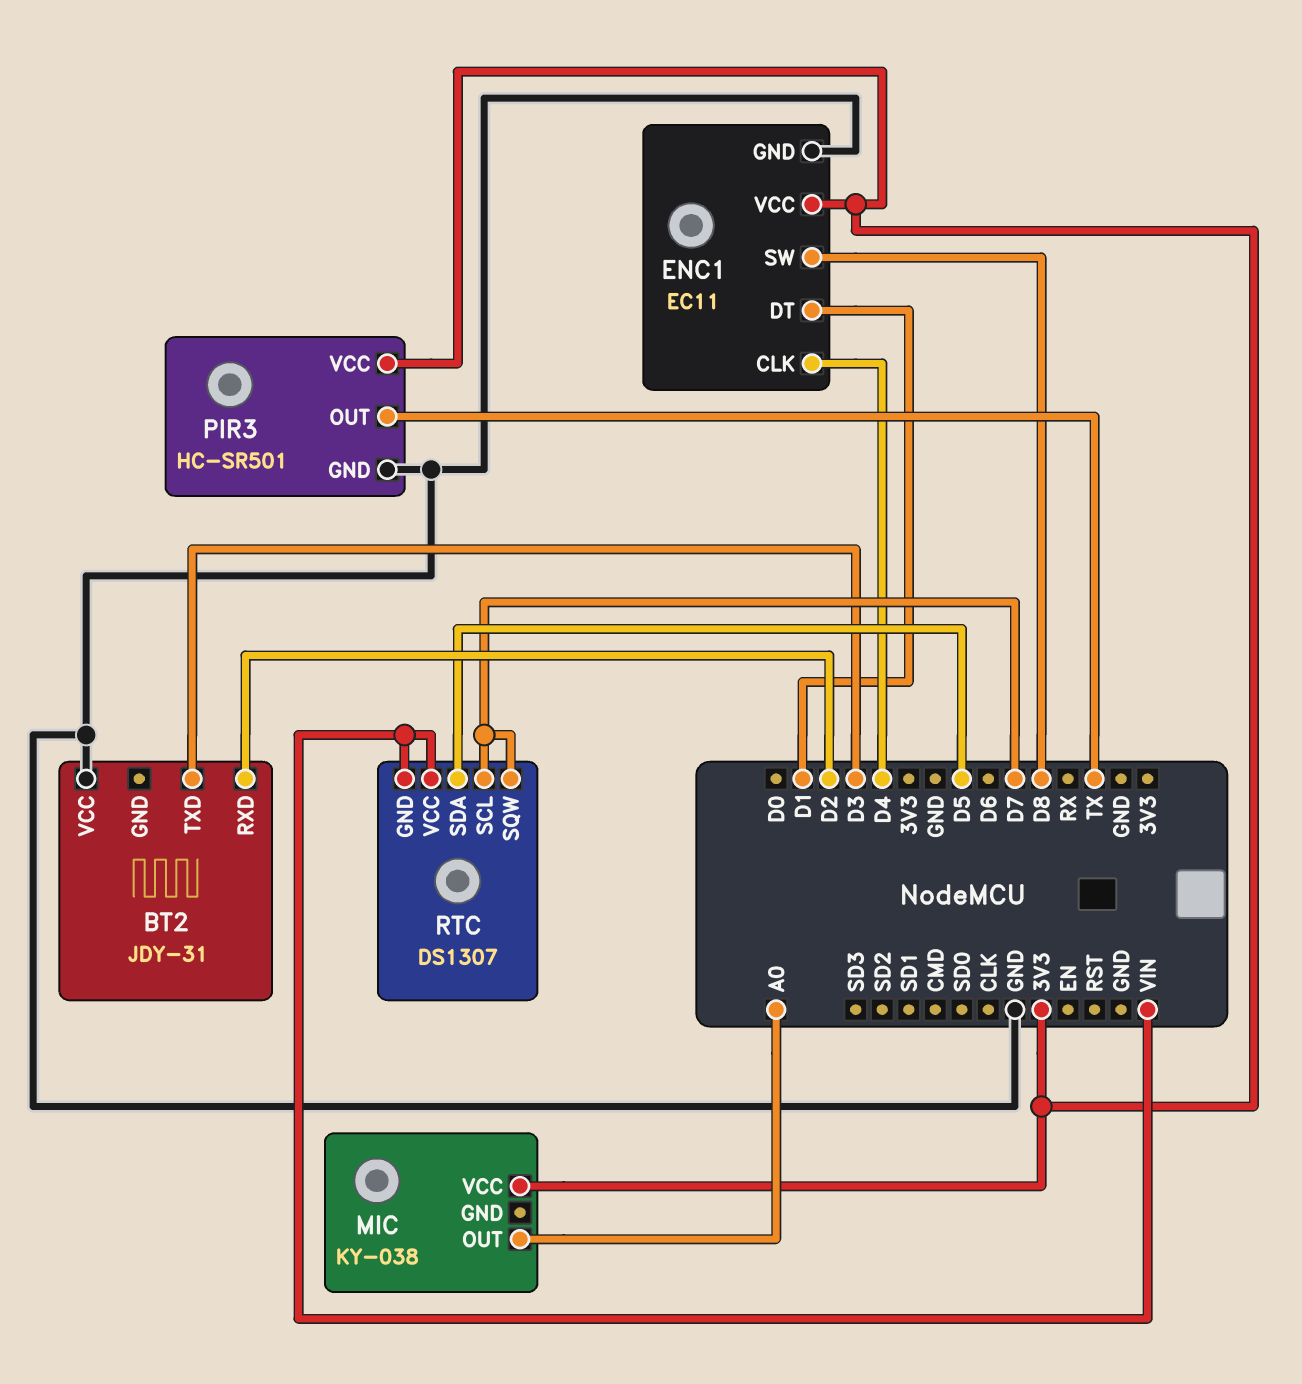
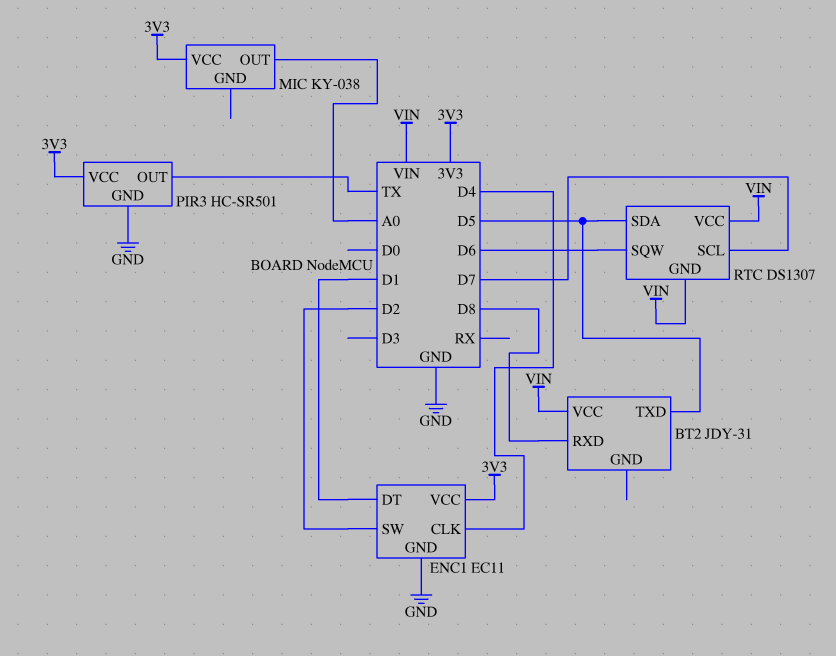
BT2 pin RXD: D2 -> D8
BT2 pin TXD: D3 -> D5
BT2 pin VCC: GND -> VIN
ENC1 pin SW: D8 -> D2
RTC pin SQW: D7 -> D6

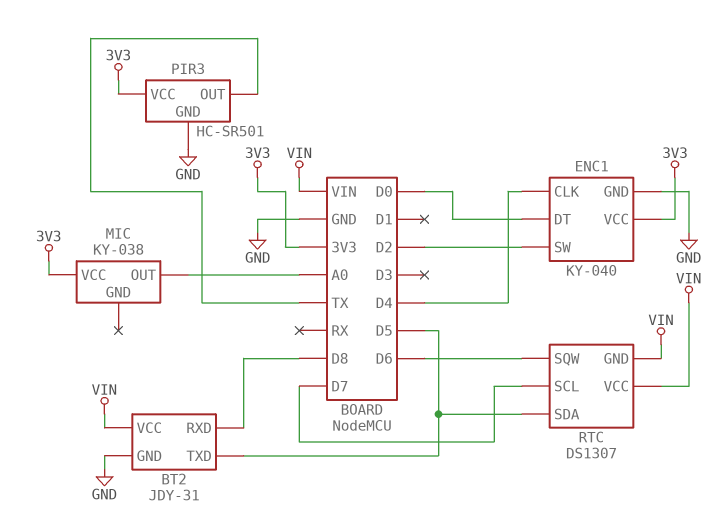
BT2 pin GND: none -> GND
ENC1: EC11 -> KY-040
ENC1 pin DT: D1 -> D0

